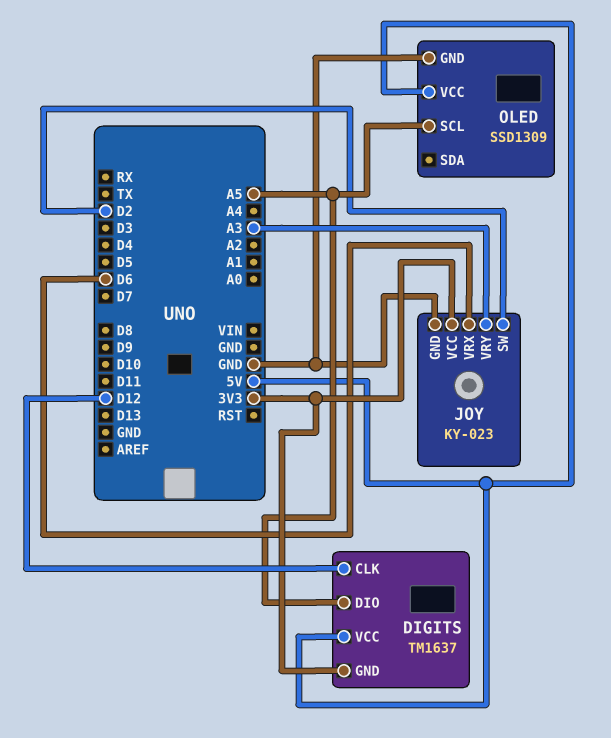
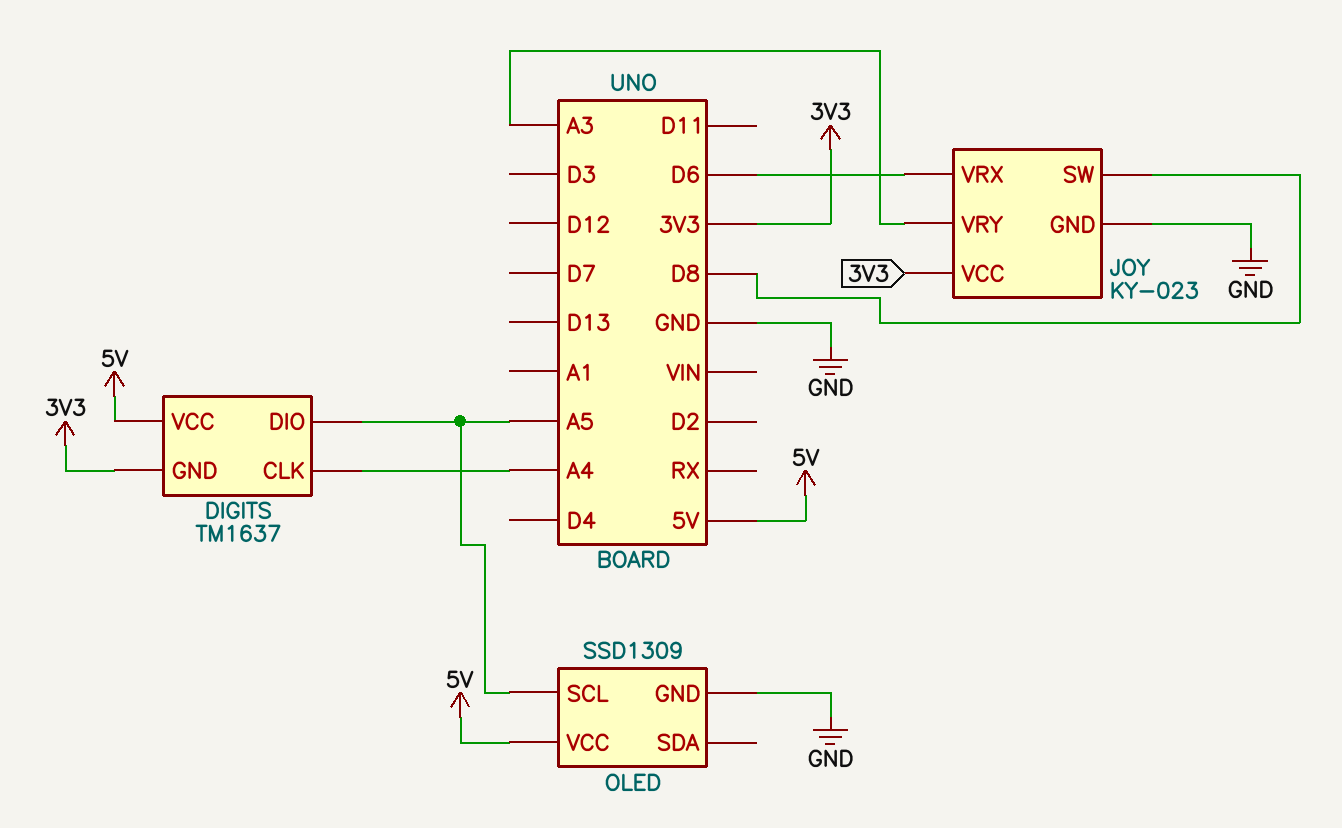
DIGITS pin CLK: D12 -> A4
JOY pin SW: D2 -> D8

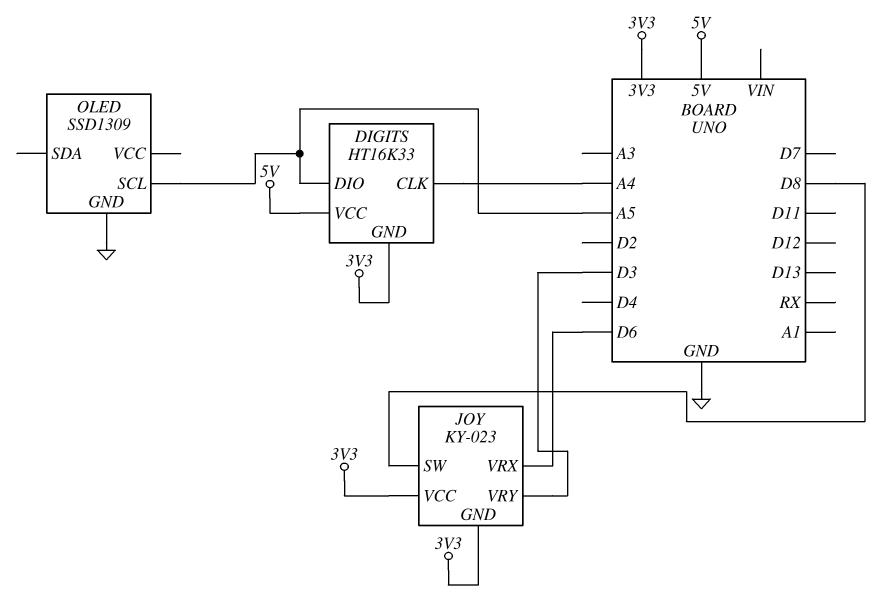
DIGITS: TM1637 -> HT16K33
JOY pin GND: GND -> 3V3
JOY pin VRY: A3 -> D3
OLED pin VCC: 5V -> none

